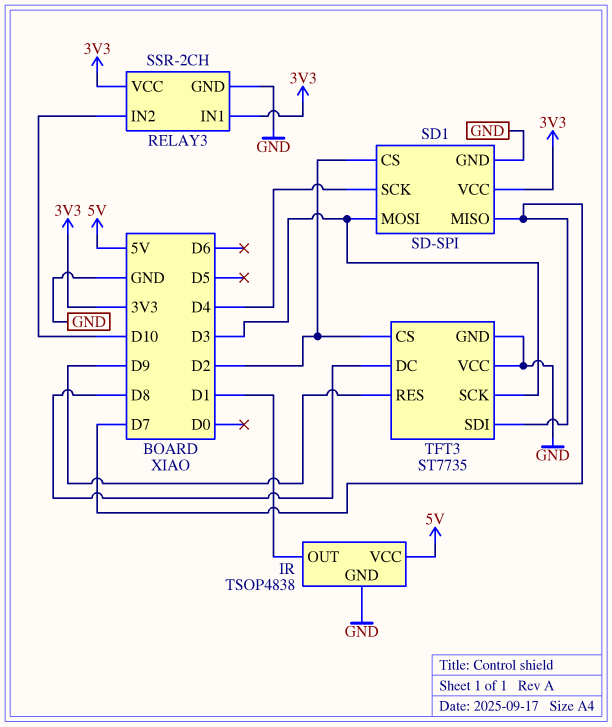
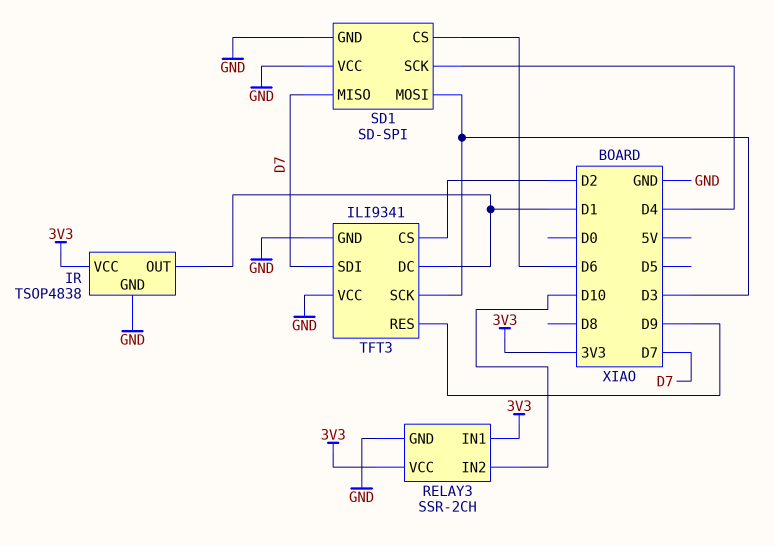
IR pin VCC: 5V -> 3V3
SD1 pin CS: D2 -> D6
SD1 pin VCC: 3V3 -> GND
TFT3: ST7735 -> ILI9341
TFT3 pin DC: D8 -> D1

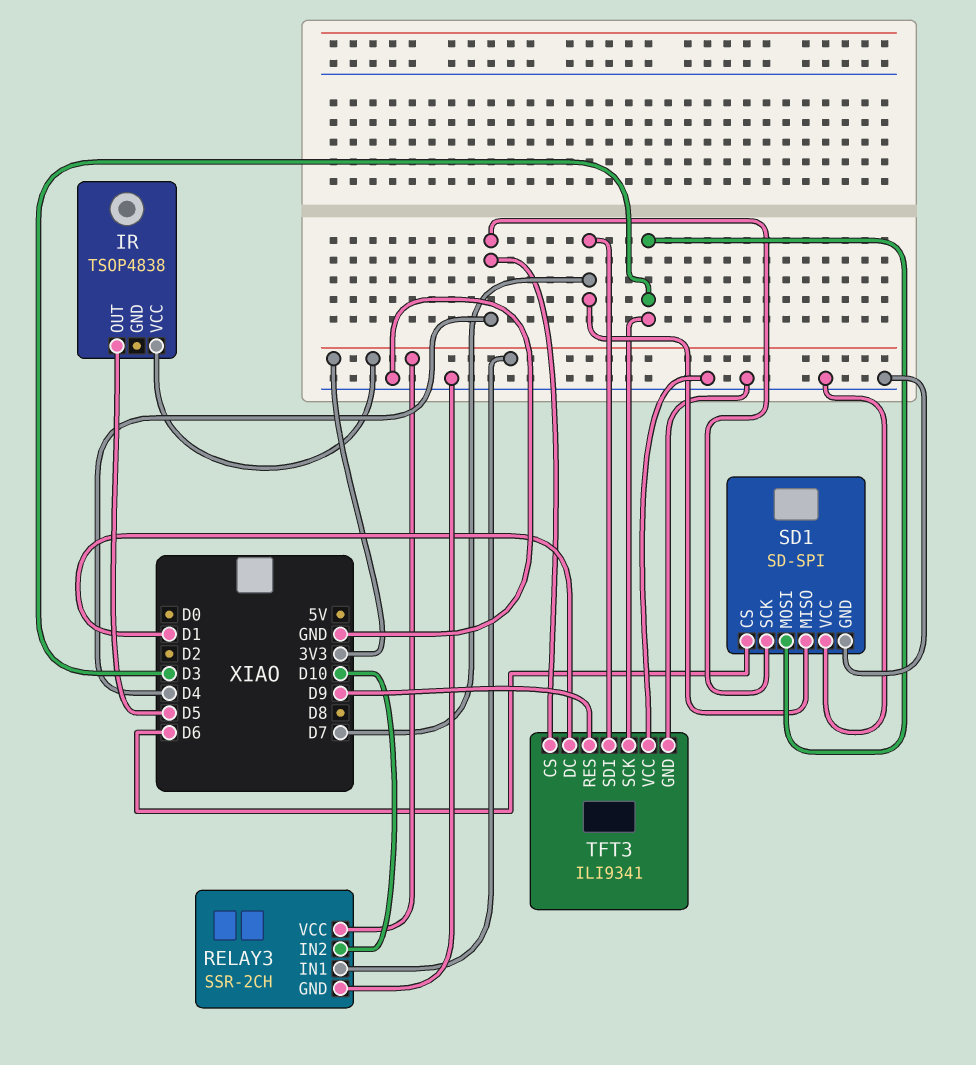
IR pin GND: GND -> none
IR pin OUT: D1 -> D5
TFT3 pin CS: D2 -> D4

